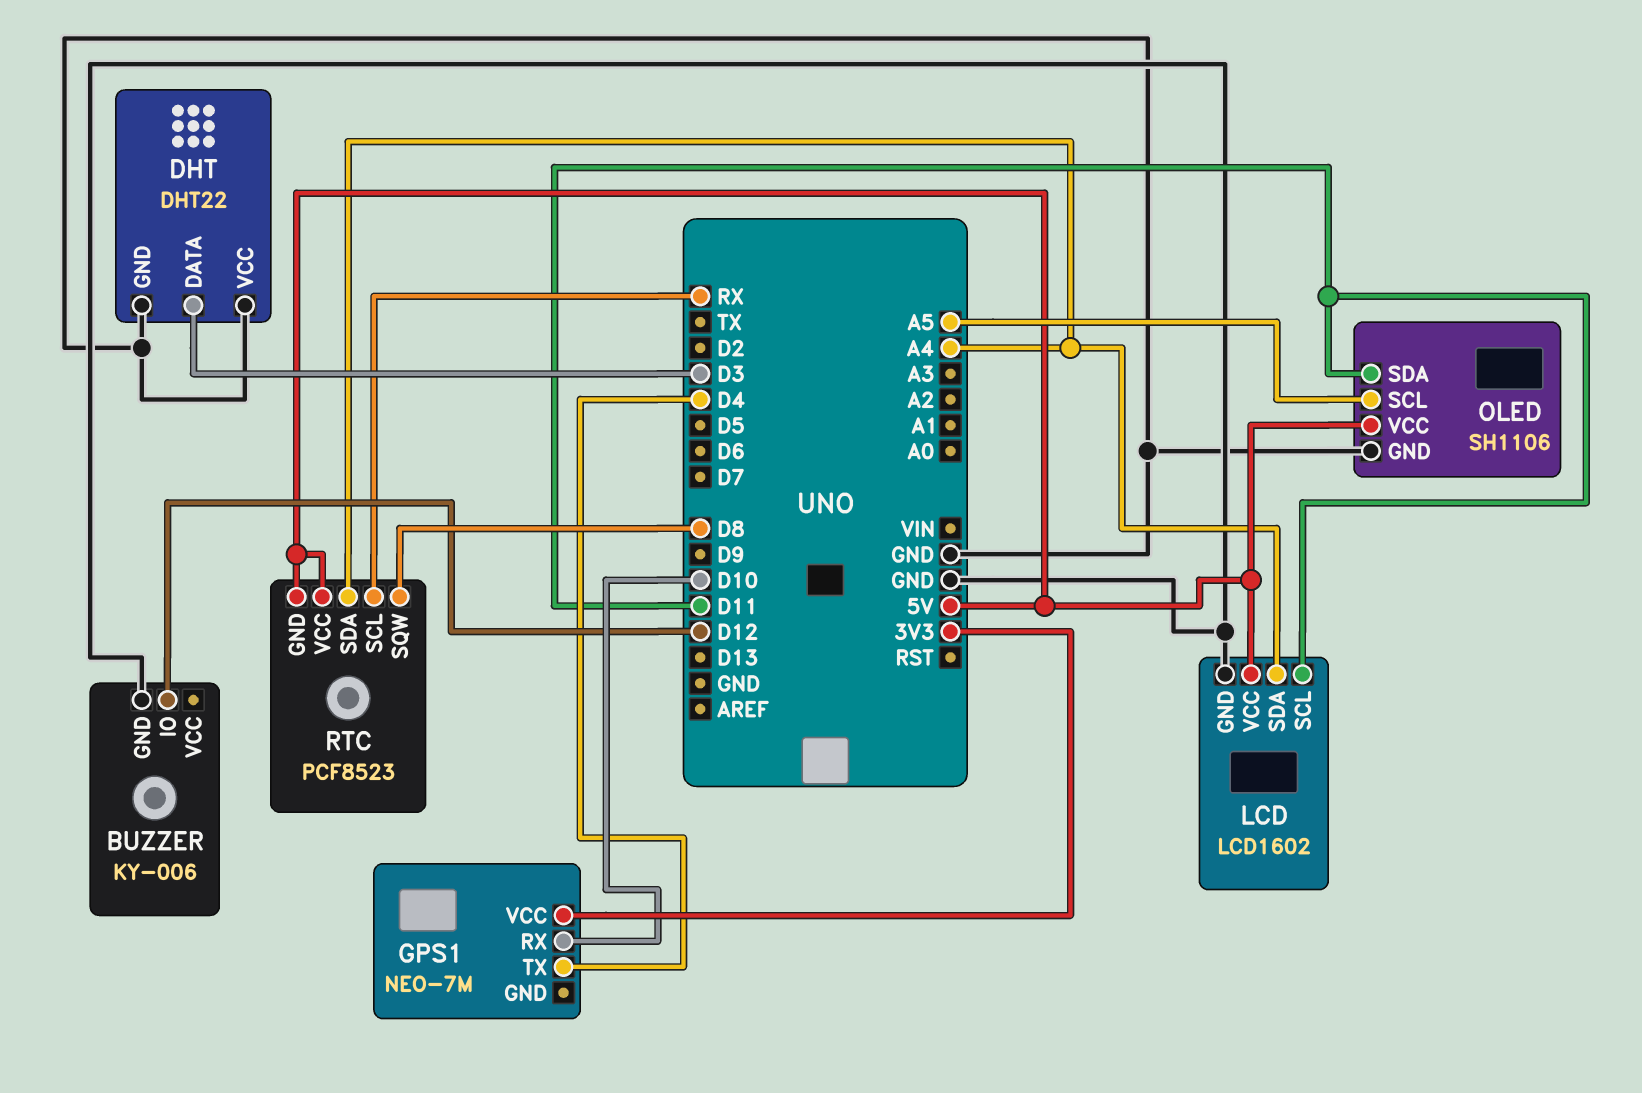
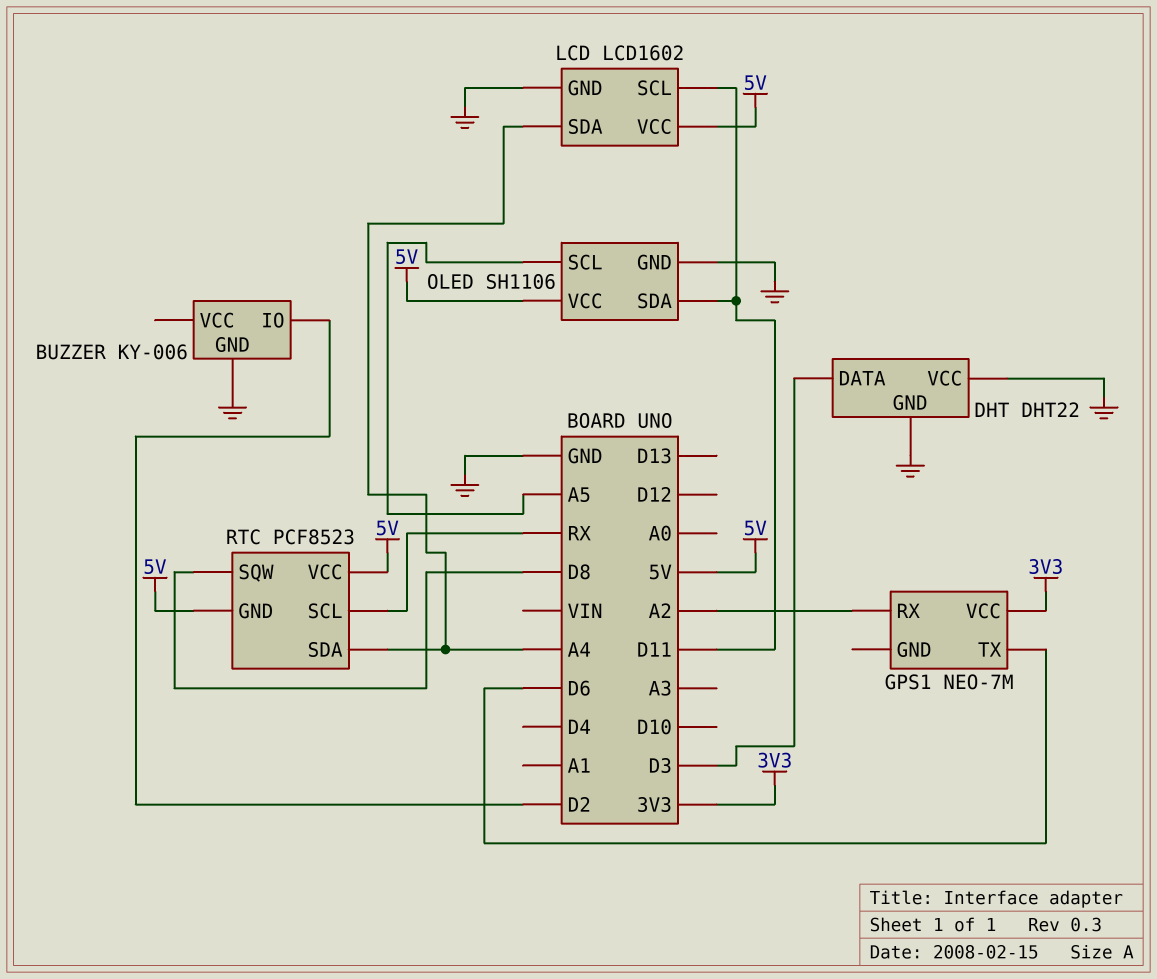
BUZZER pin IO: D12 -> D2
GPS1 pin RX: D10 -> A2
GPS1 pin TX: D4 -> D6

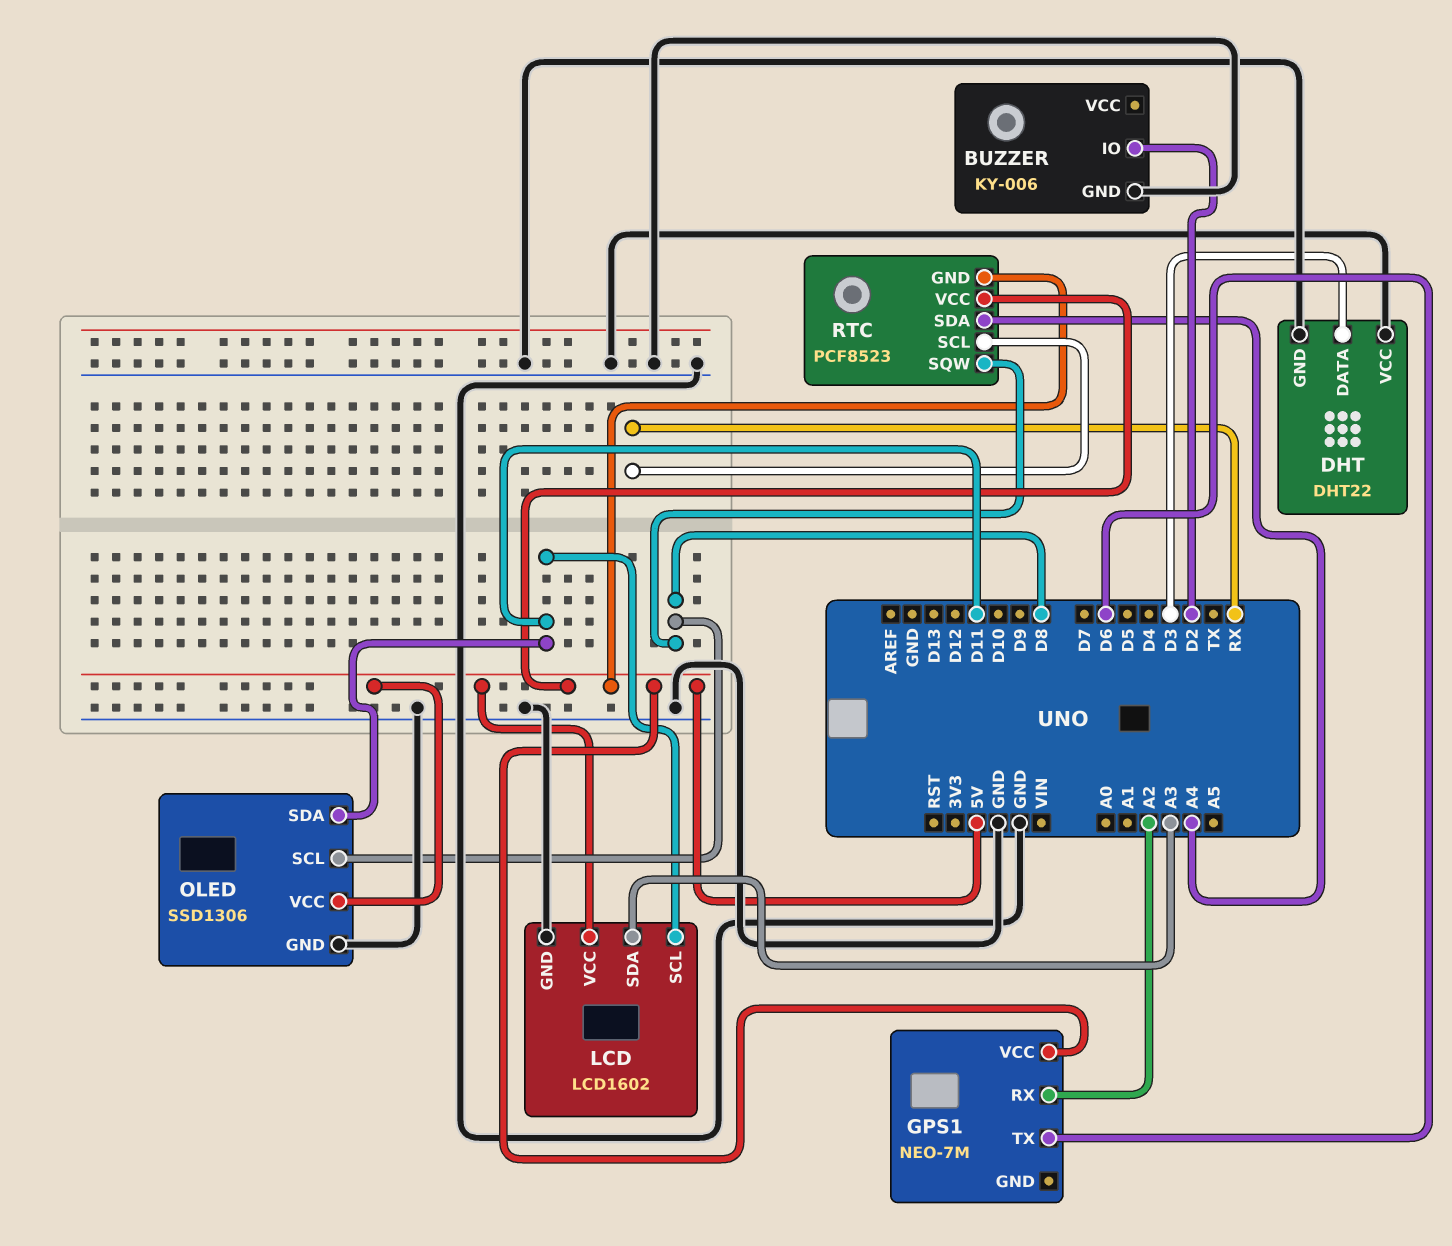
GPS1 pin VCC: 3V3 -> 5V
LCD pin SDA: A4 -> A3
OLED: SH1106 -> SSD1306
OLED pin SCL: A5 -> D8

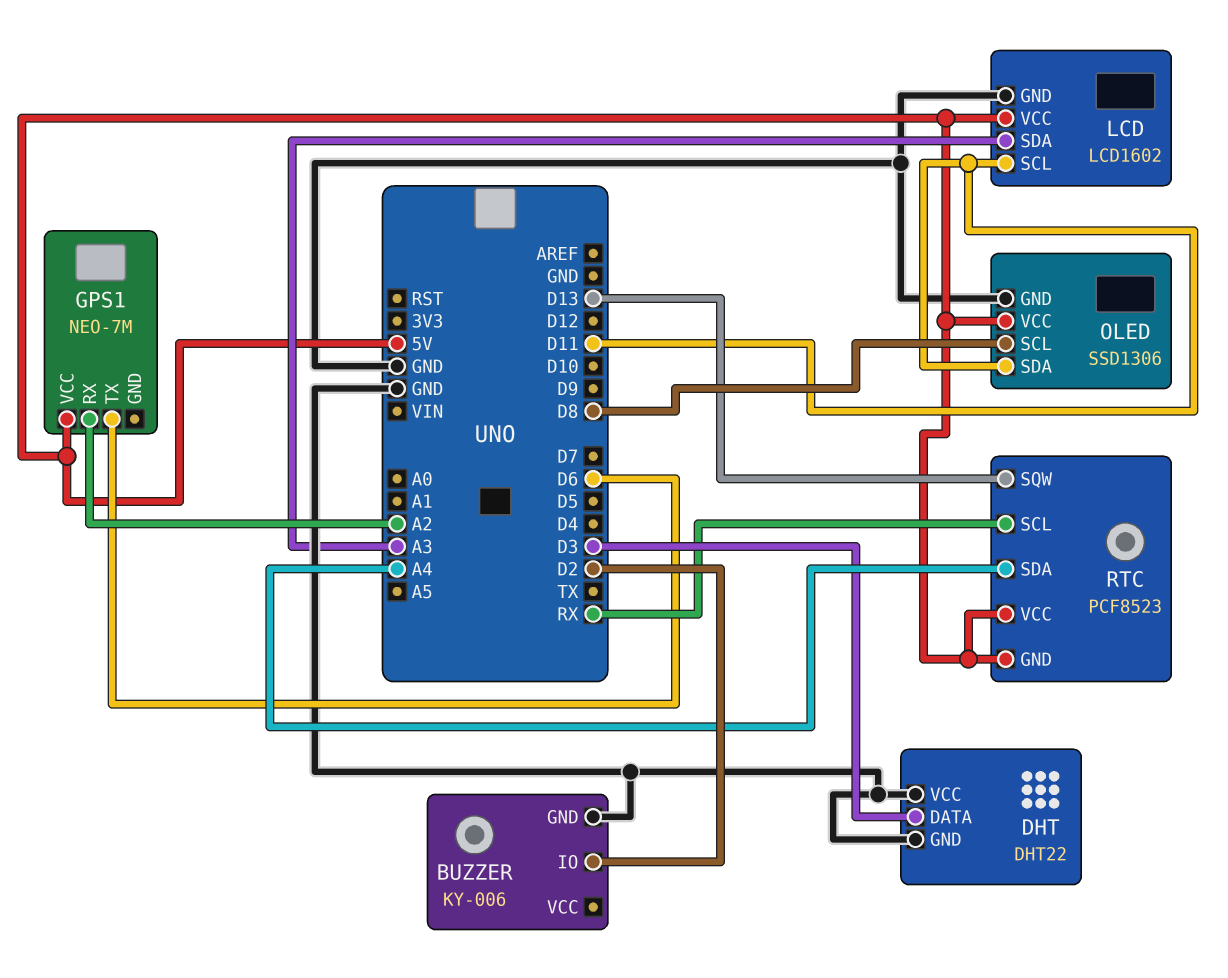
RTC pin SQW: D8 -> D13

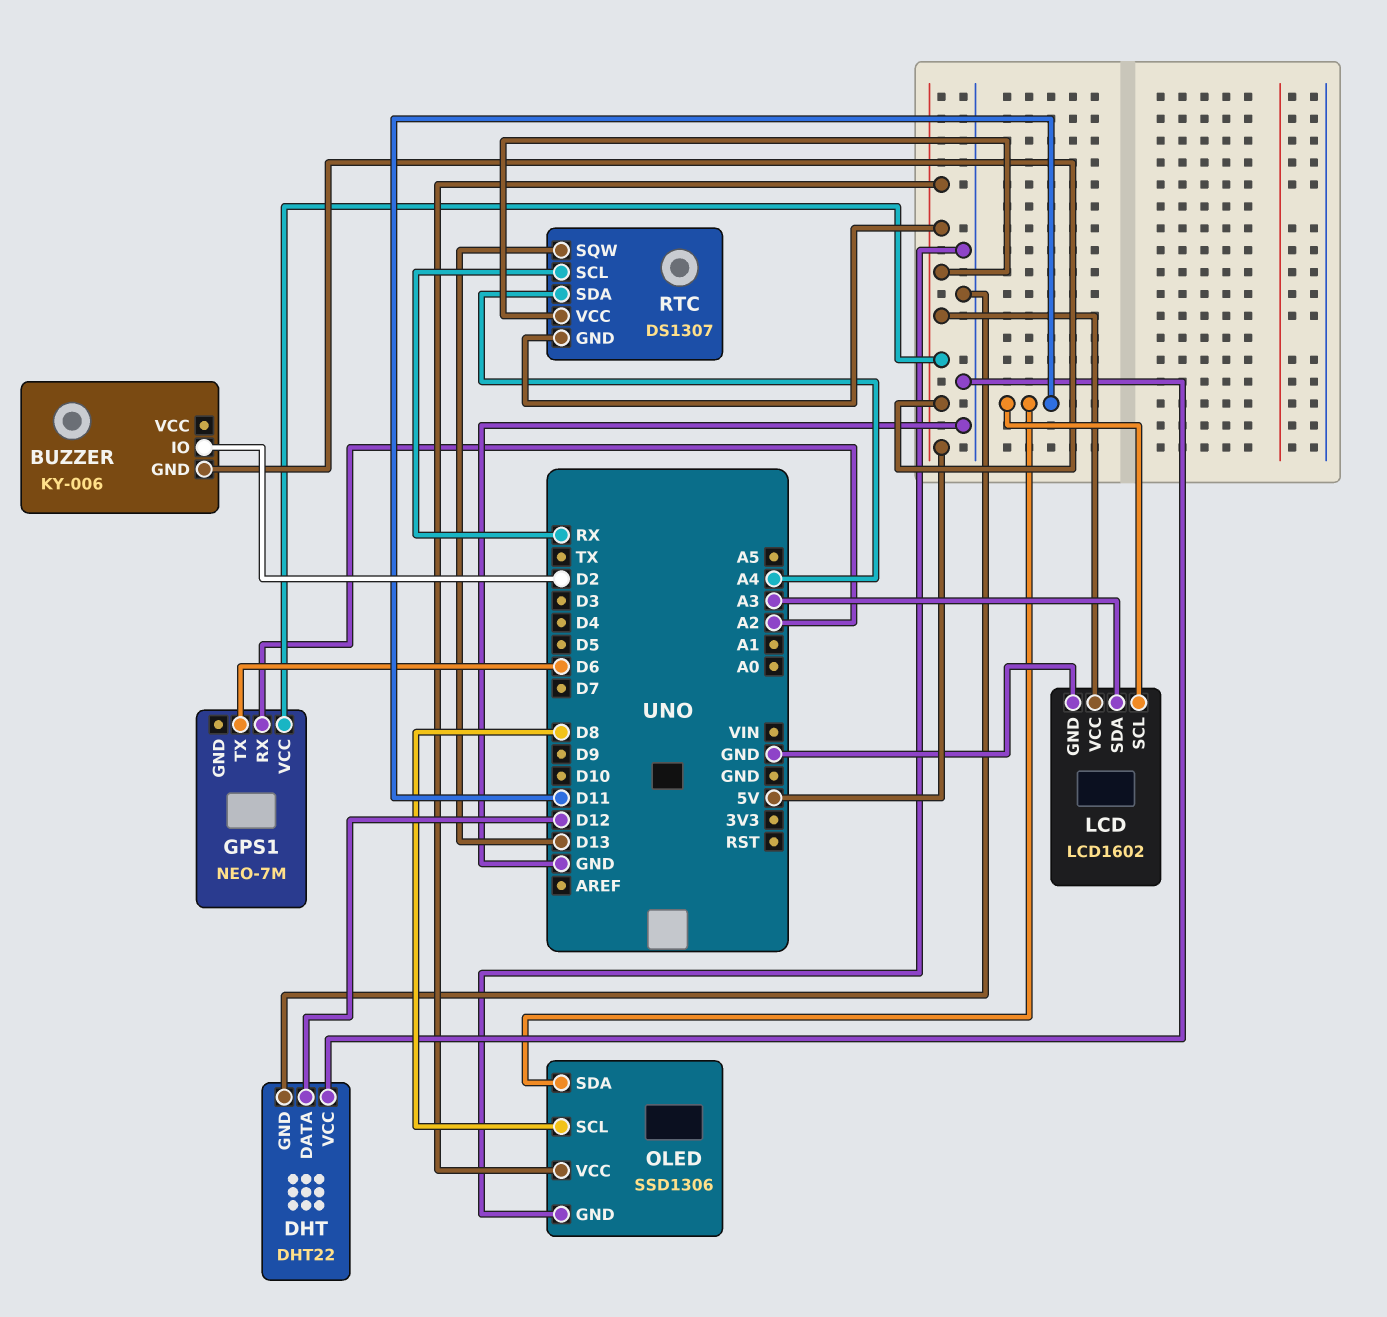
BUZZER pin GND: GND -> 5V
DHT pin DATA: D3 -> D12
RTC: PCF8523 -> DS1307

